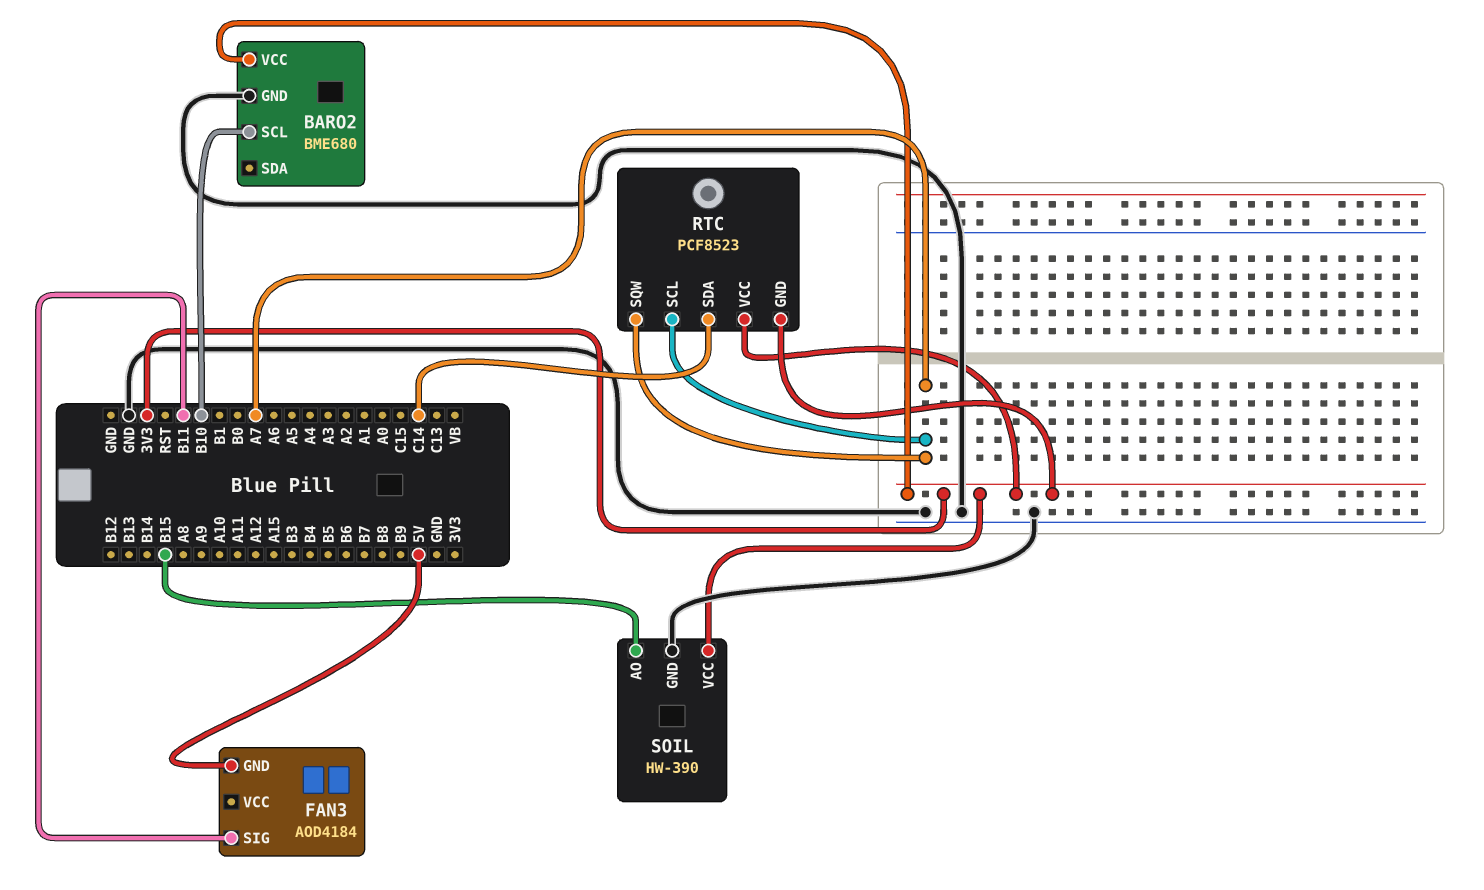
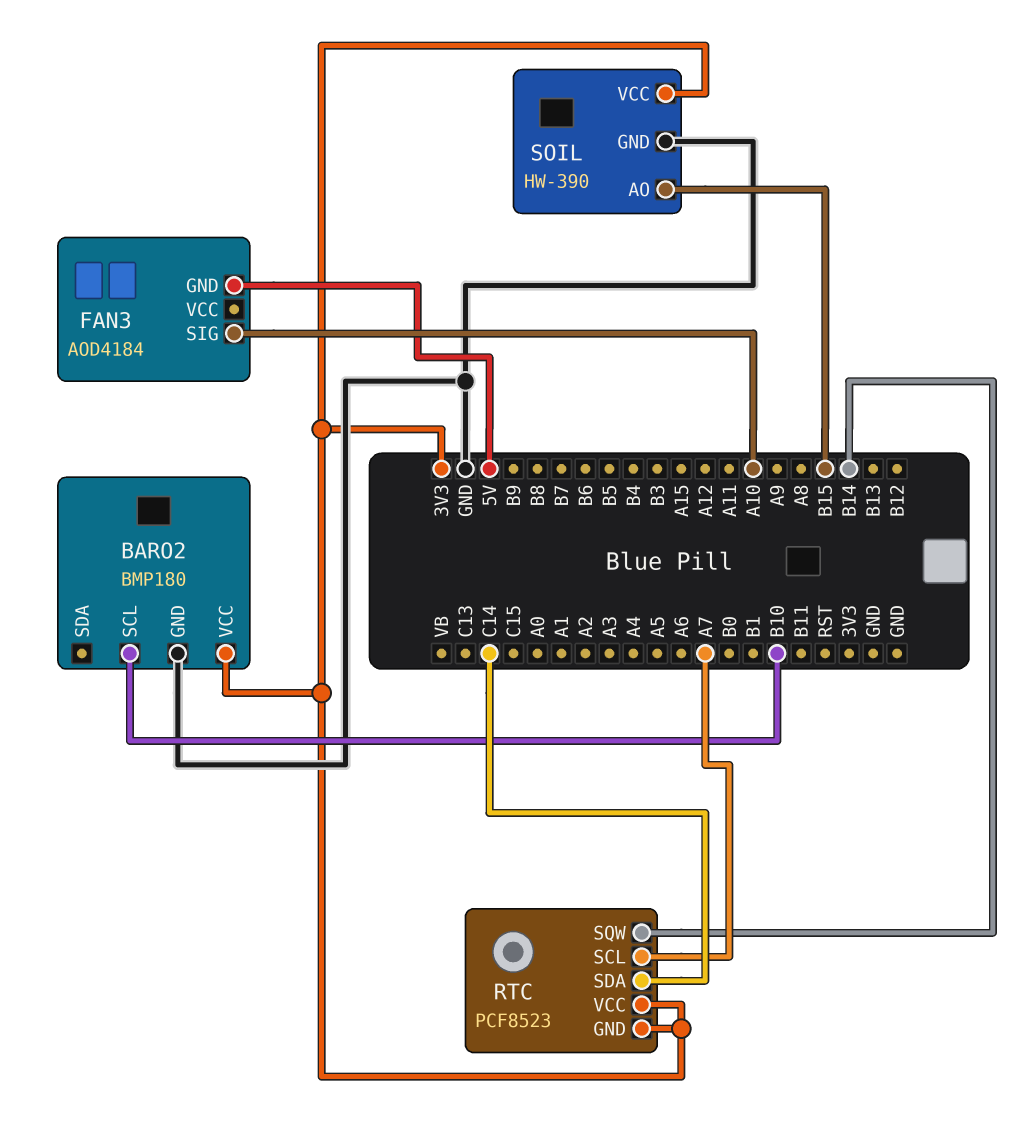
BARO2: BME680 -> BMP180
FAN3 pin SIG: B11 -> A10
RTC pin SQW: A7 -> B14

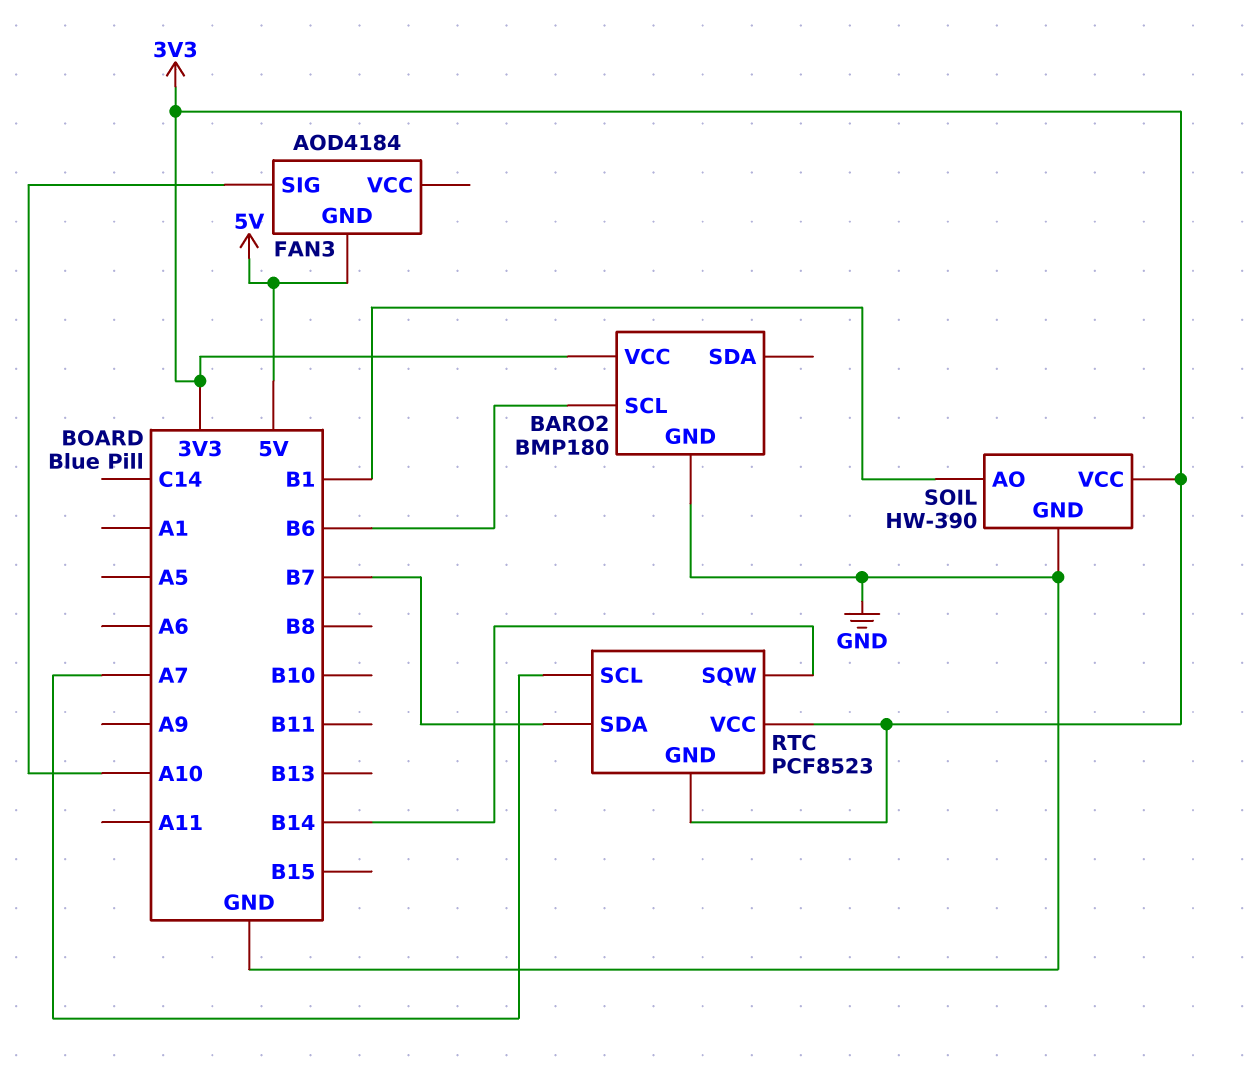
BARO2 pin SCL: B10 -> B6
RTC pin SDA: C14 -> B7
SOIL pin AO: B15 -> B1

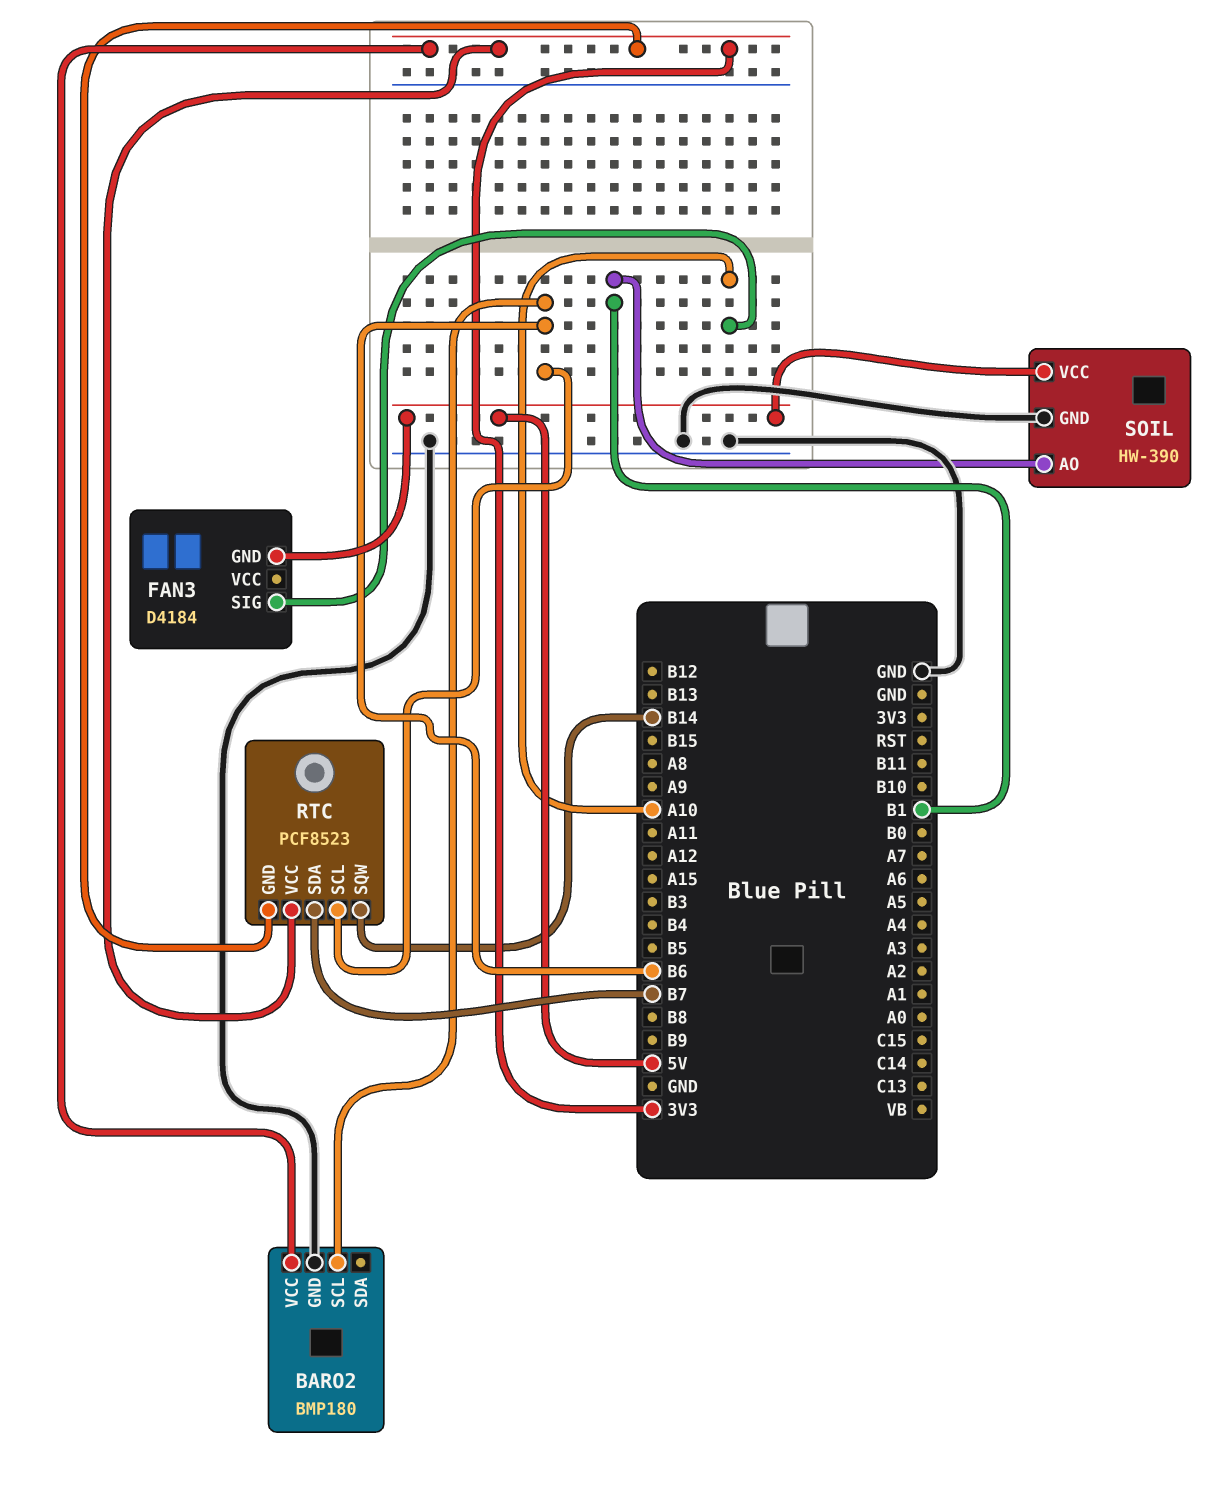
FAN3: AOD4184 -> D4184
RTC pin SCL: A7 -> B6
SOIL pin VCC: 3V3 -> 5V

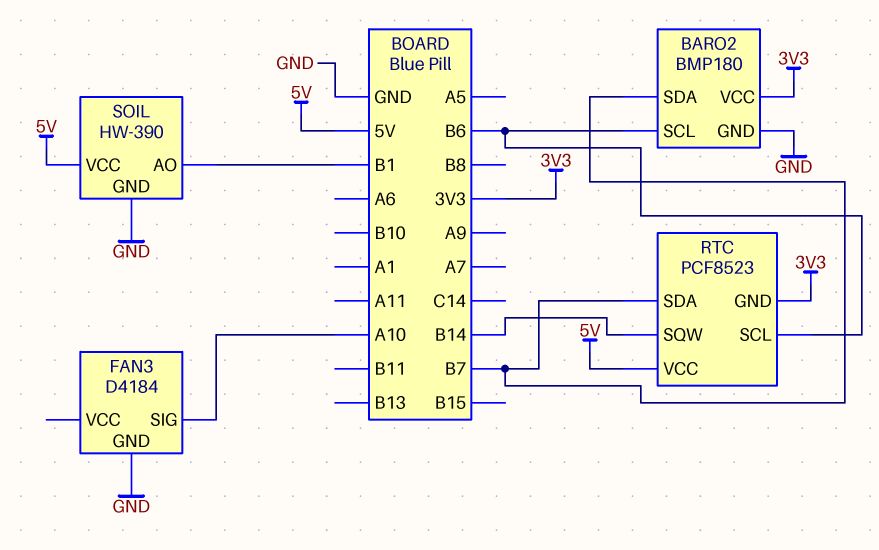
BARO2 pin SDA: none -> B7
FAN3 pin GND: 5V -> GND
RTC pin VCC: 3V3 -> 5V

